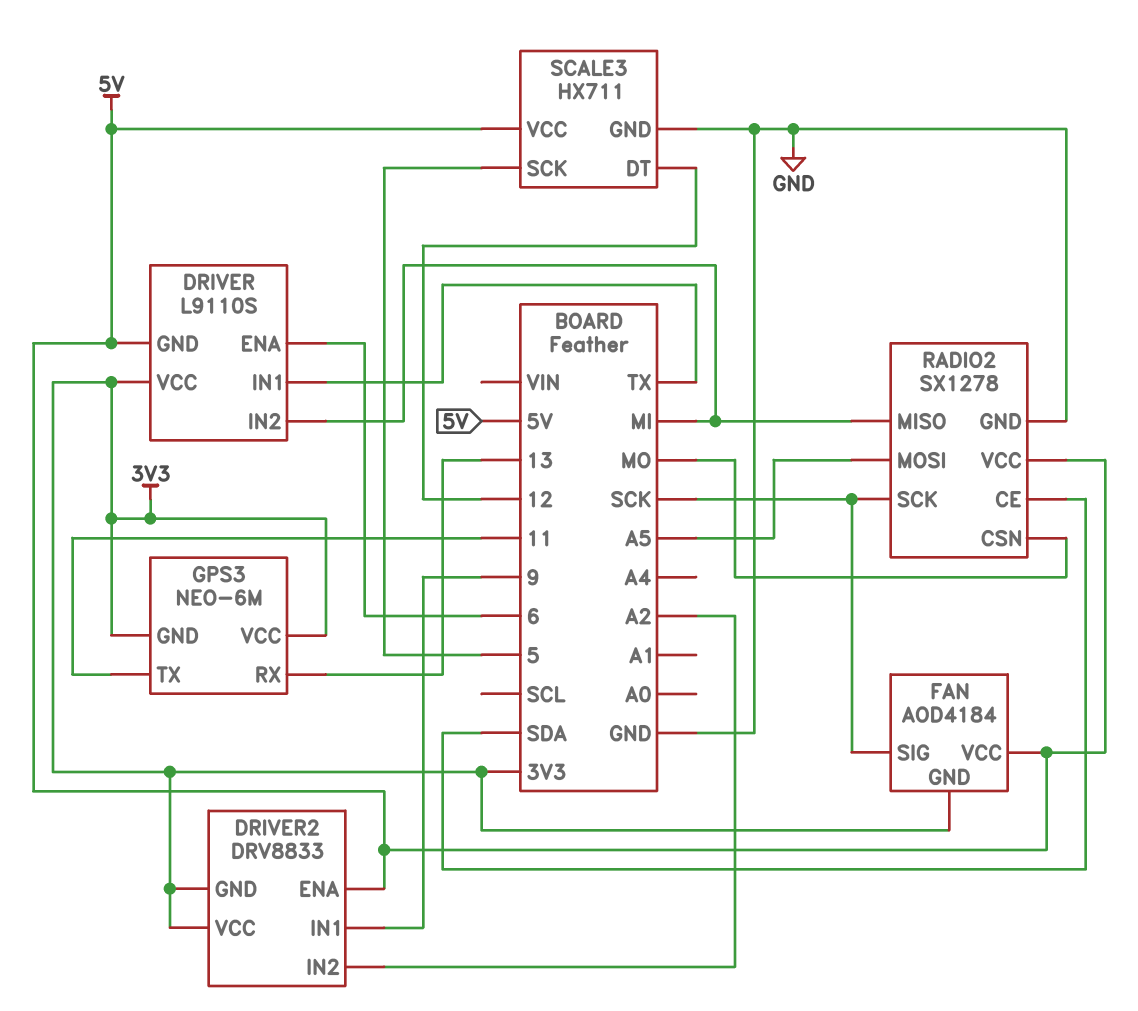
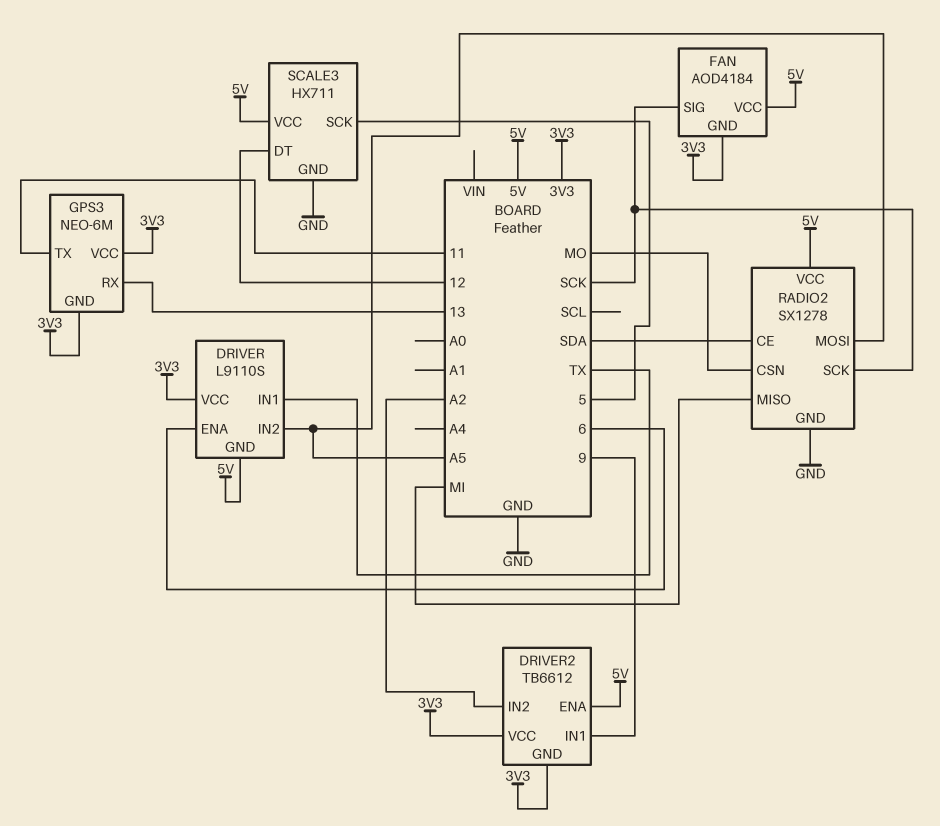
DRIVER pin IN2: MI -> A5
DRIVER2: DRV8833 -> TB6612

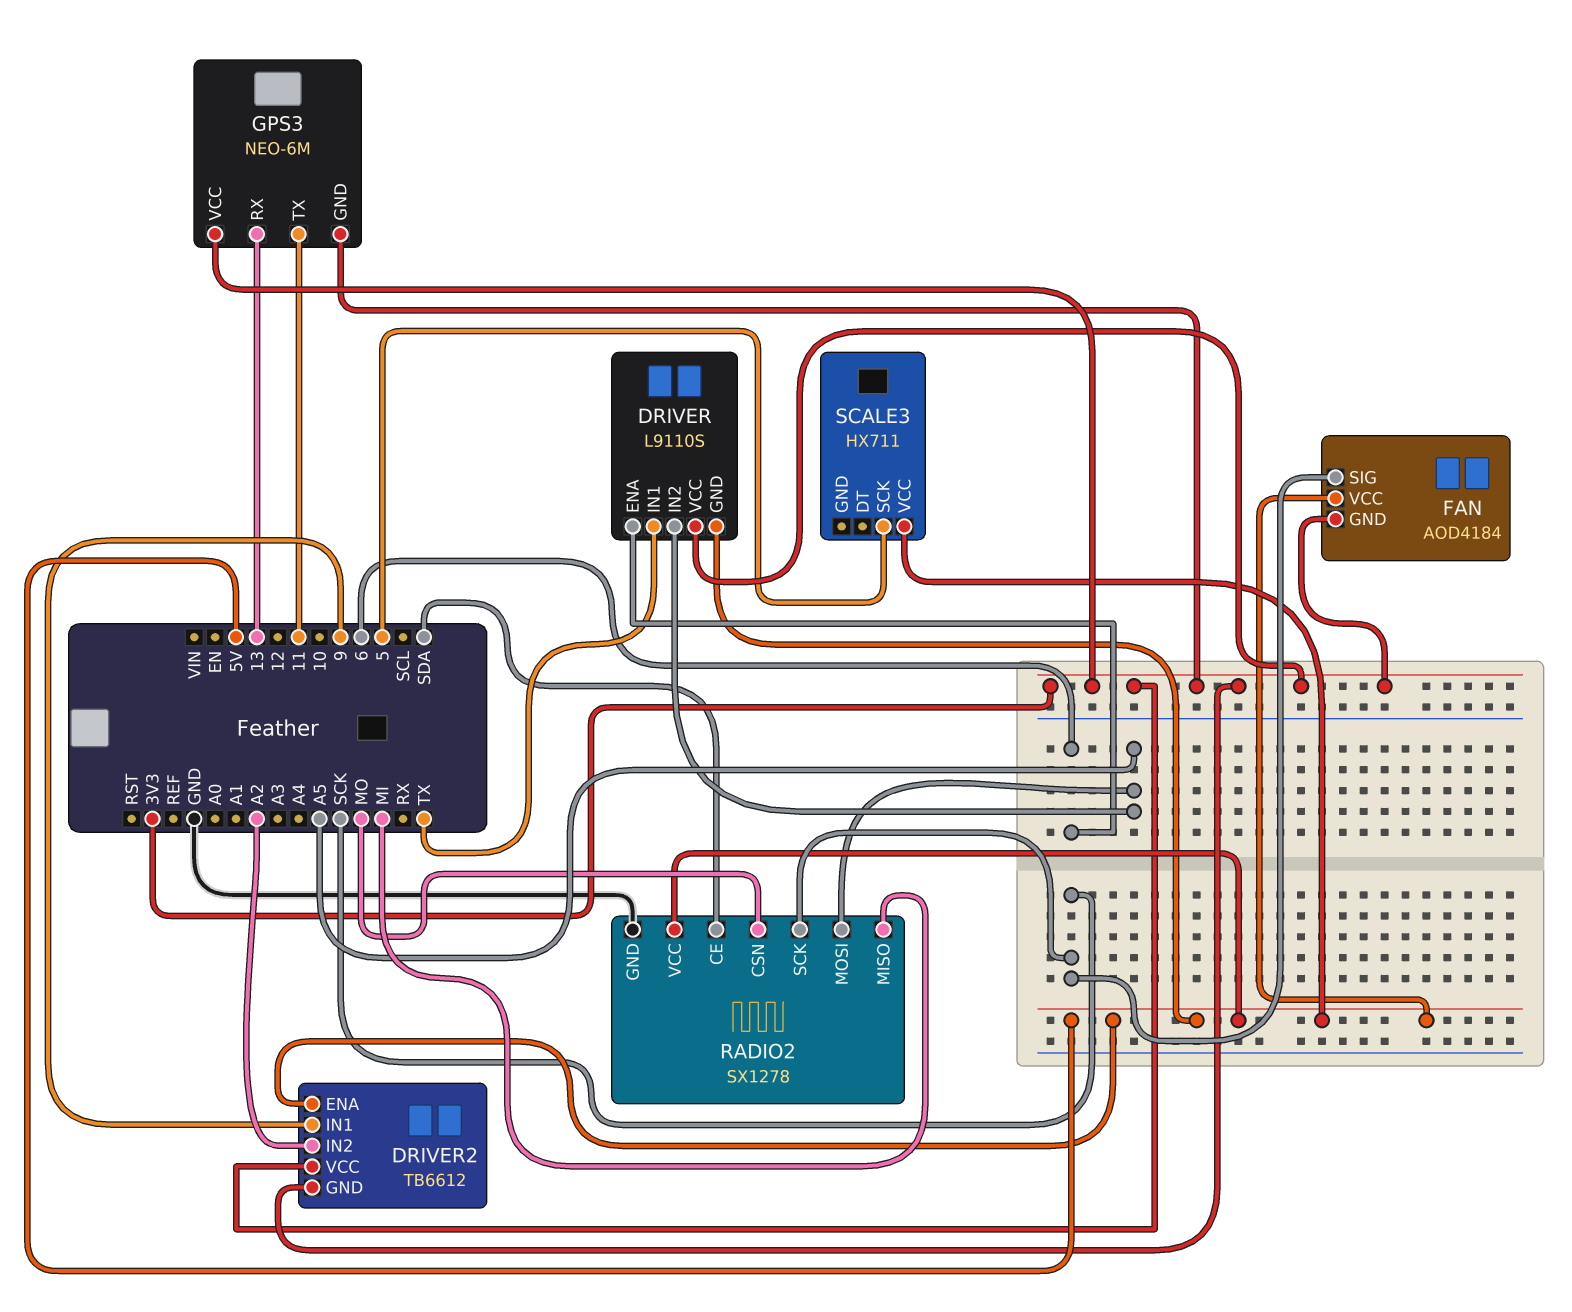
SCALE3 pin DT: 12 -> none
SCALE3 pin GND: GND -> none

